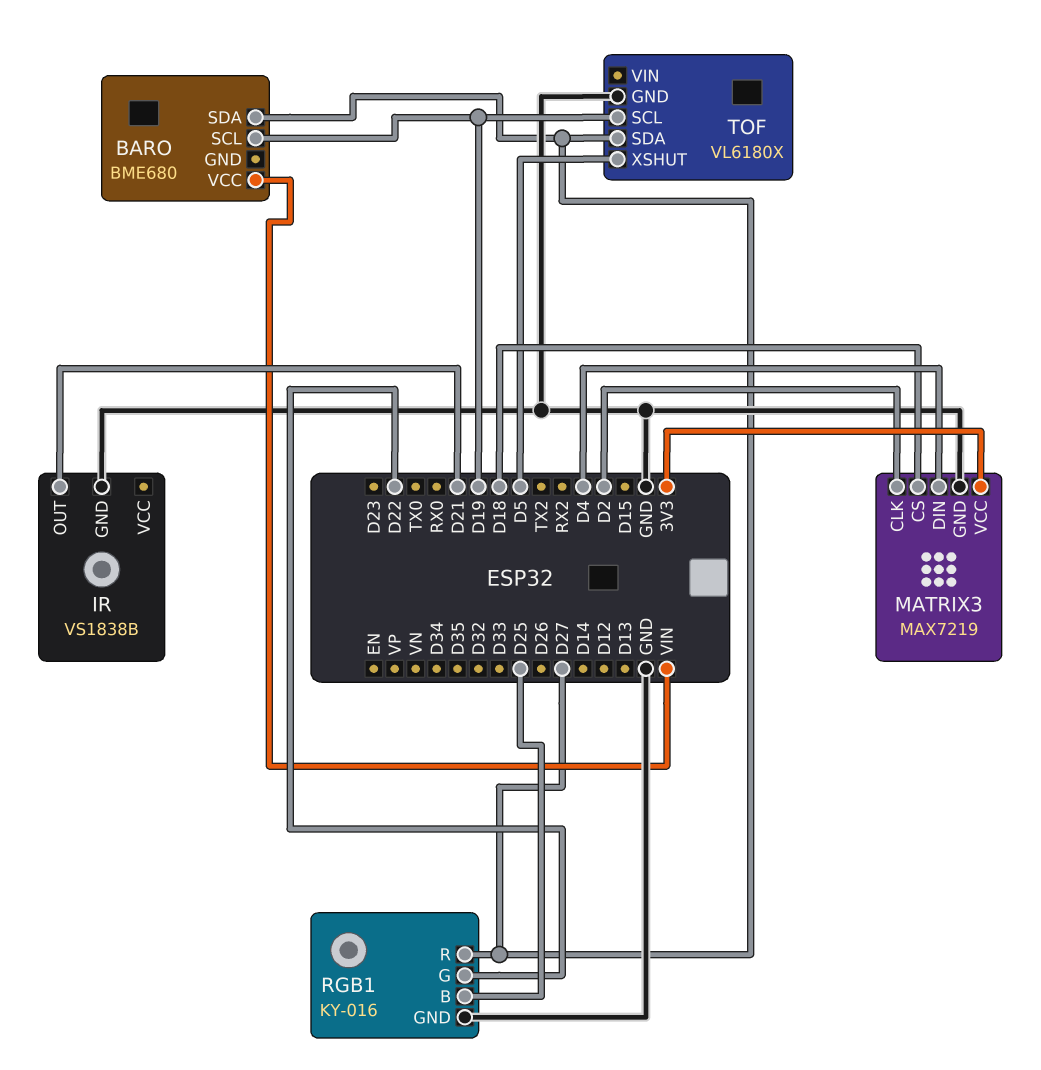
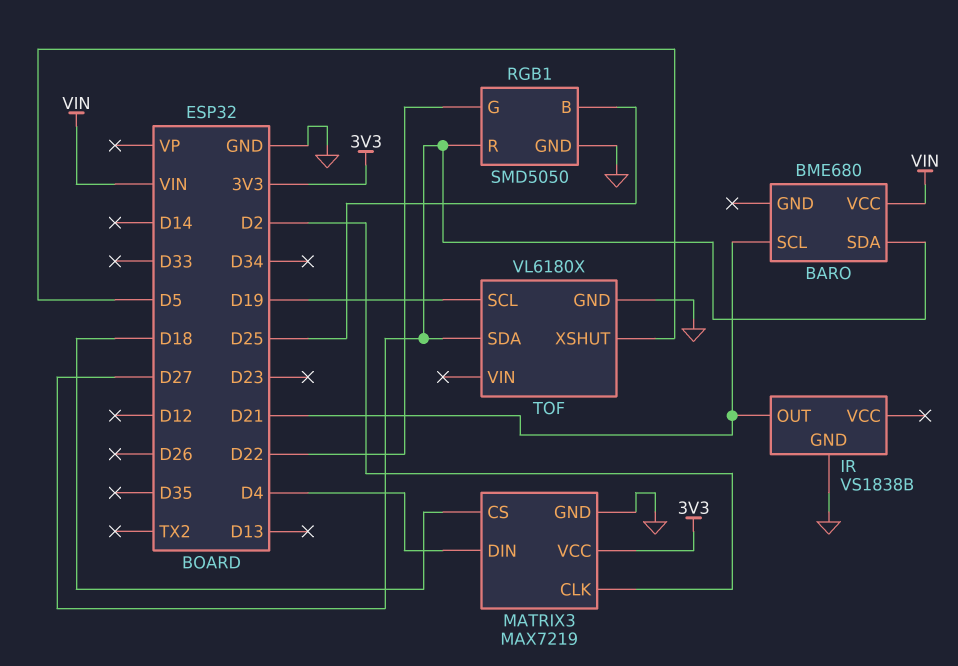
BARO pin SCL: D19 -> D21
RGB1: KY-016 -> SMD5050

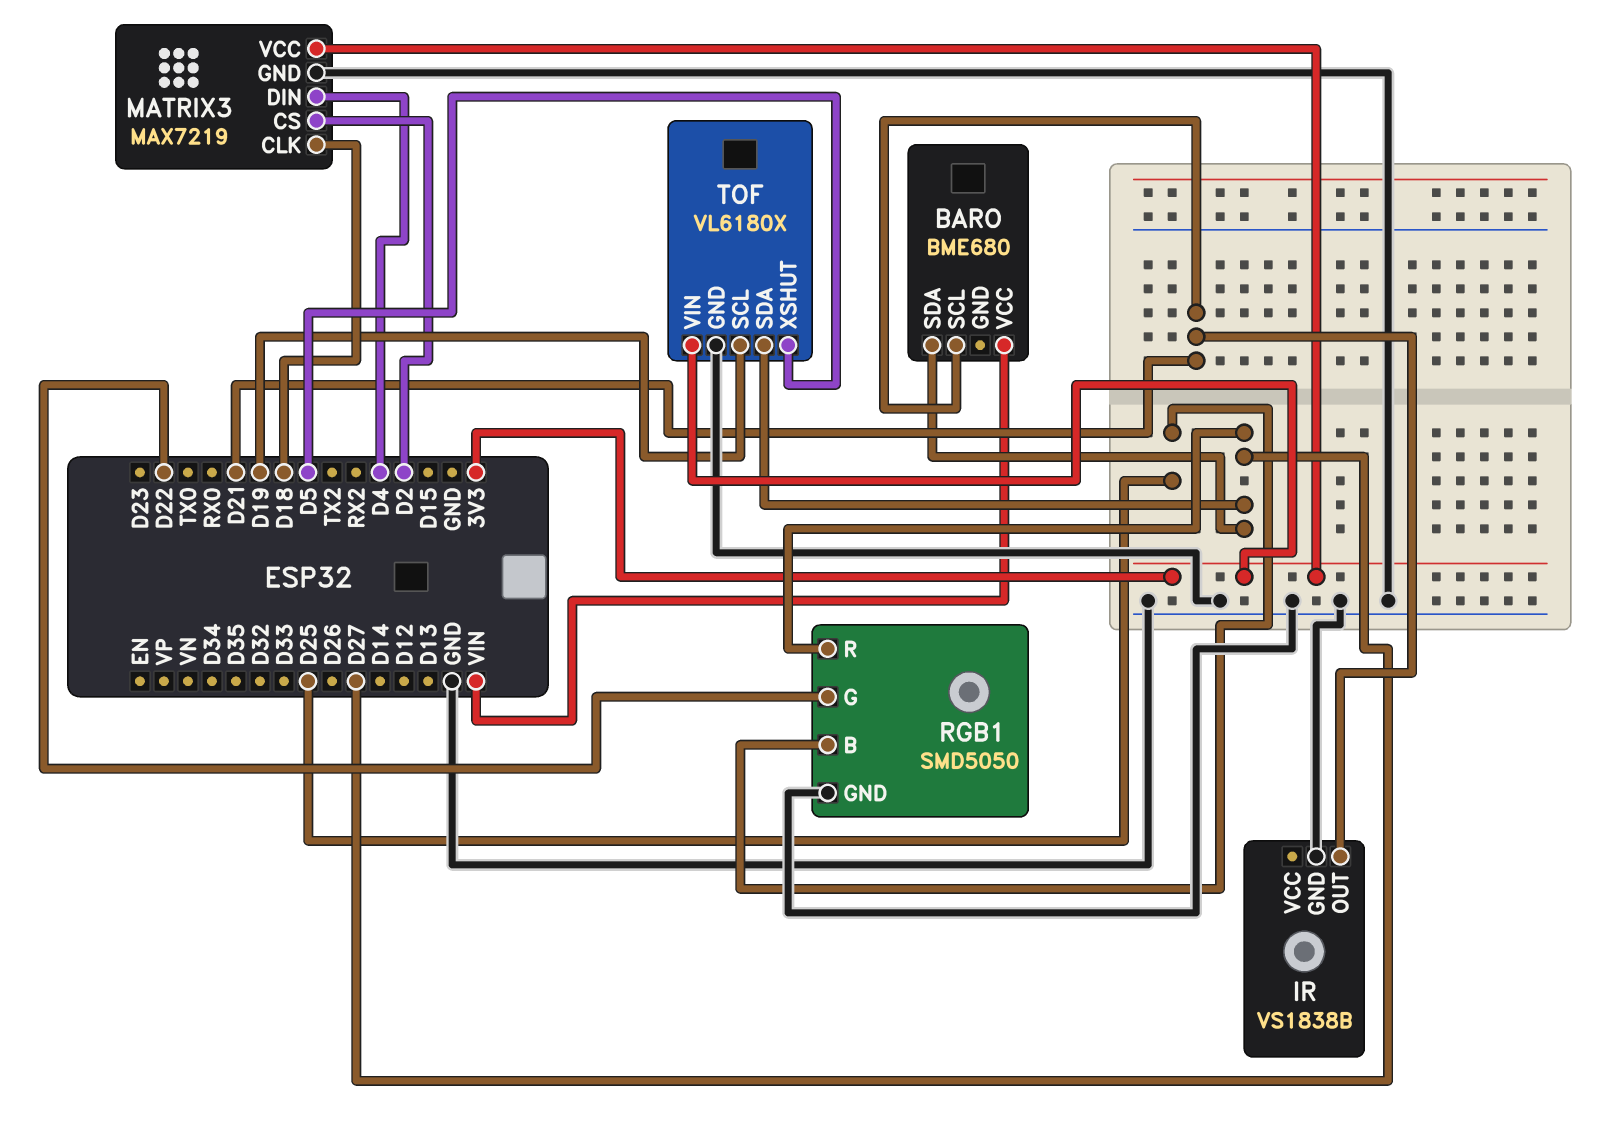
MATRIX3 pin CLK: D2 -> D18
MATRIX3 pin CS: D18 -> D2
TOF pin VIN: none -> 3V3

